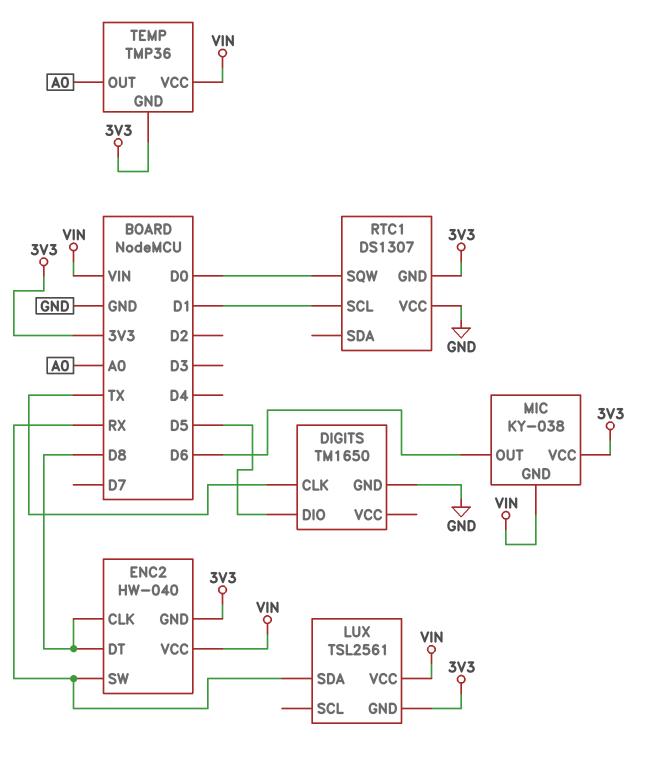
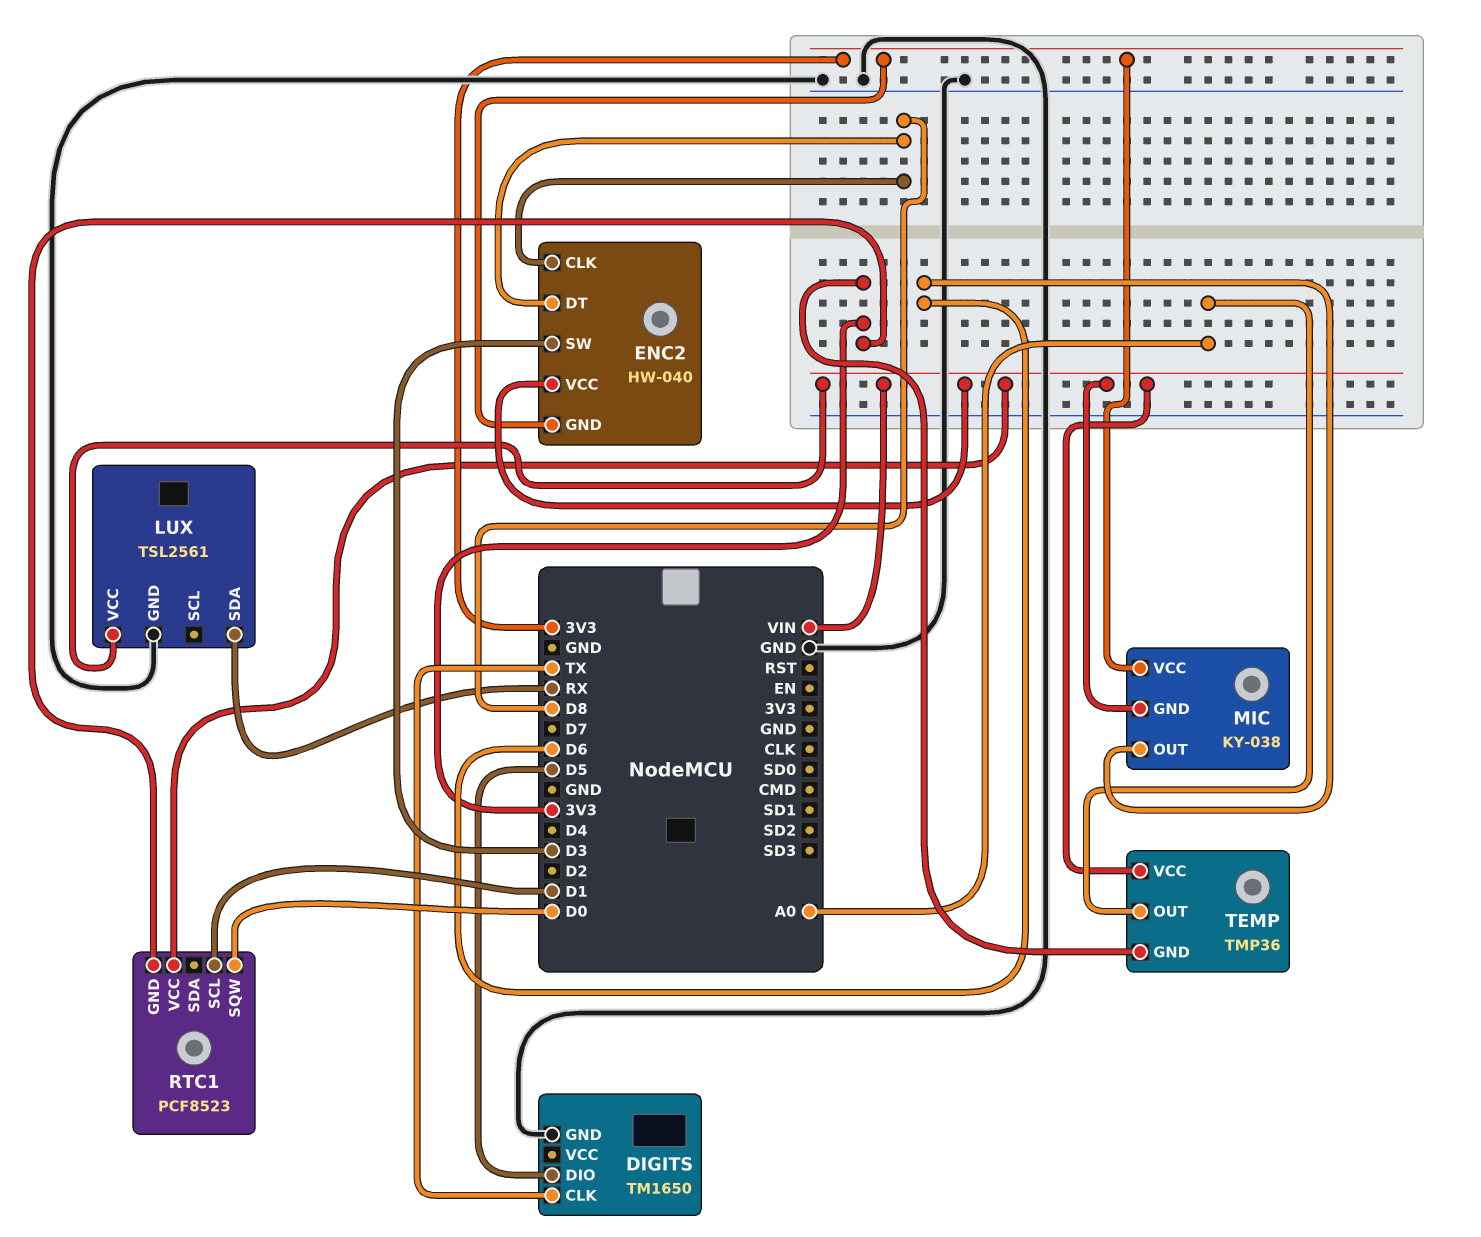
ENC2 pin SW: RX -> D3
LUX pin GND: 3V3 -> GND
RTC1: DS1307 -> PCF8523
RTC1 pin VCC: GND -> VIN

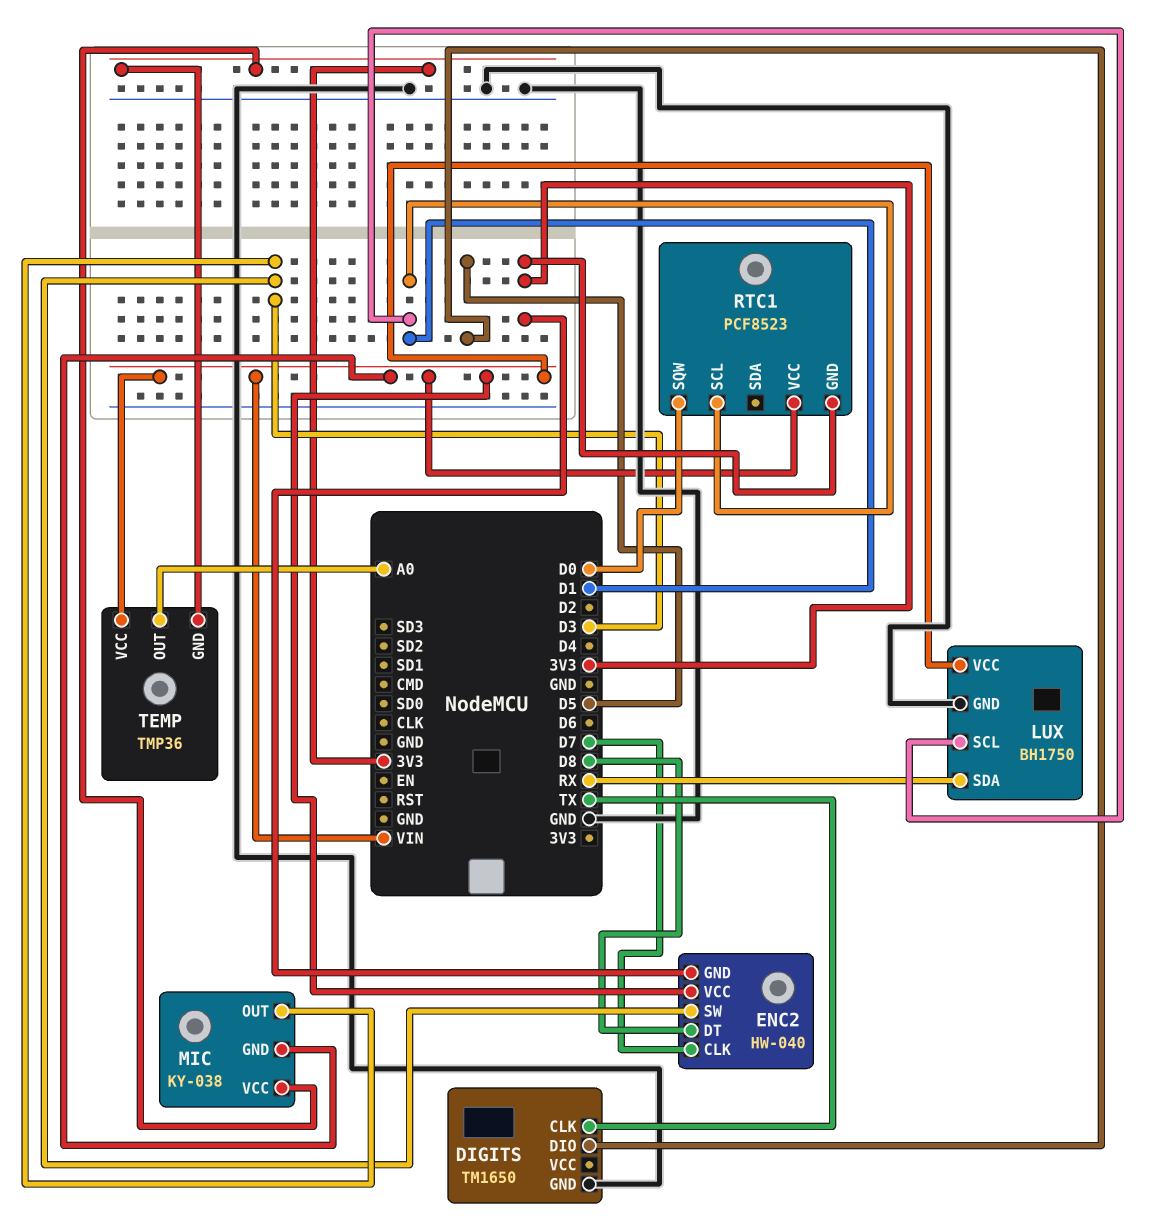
ENC2 pin CLK: D8 -> D7
LUX: TSL2561 -> BH1750
LUX pin SCL: none -> D1
MIC pin OUT: D6 -> D3

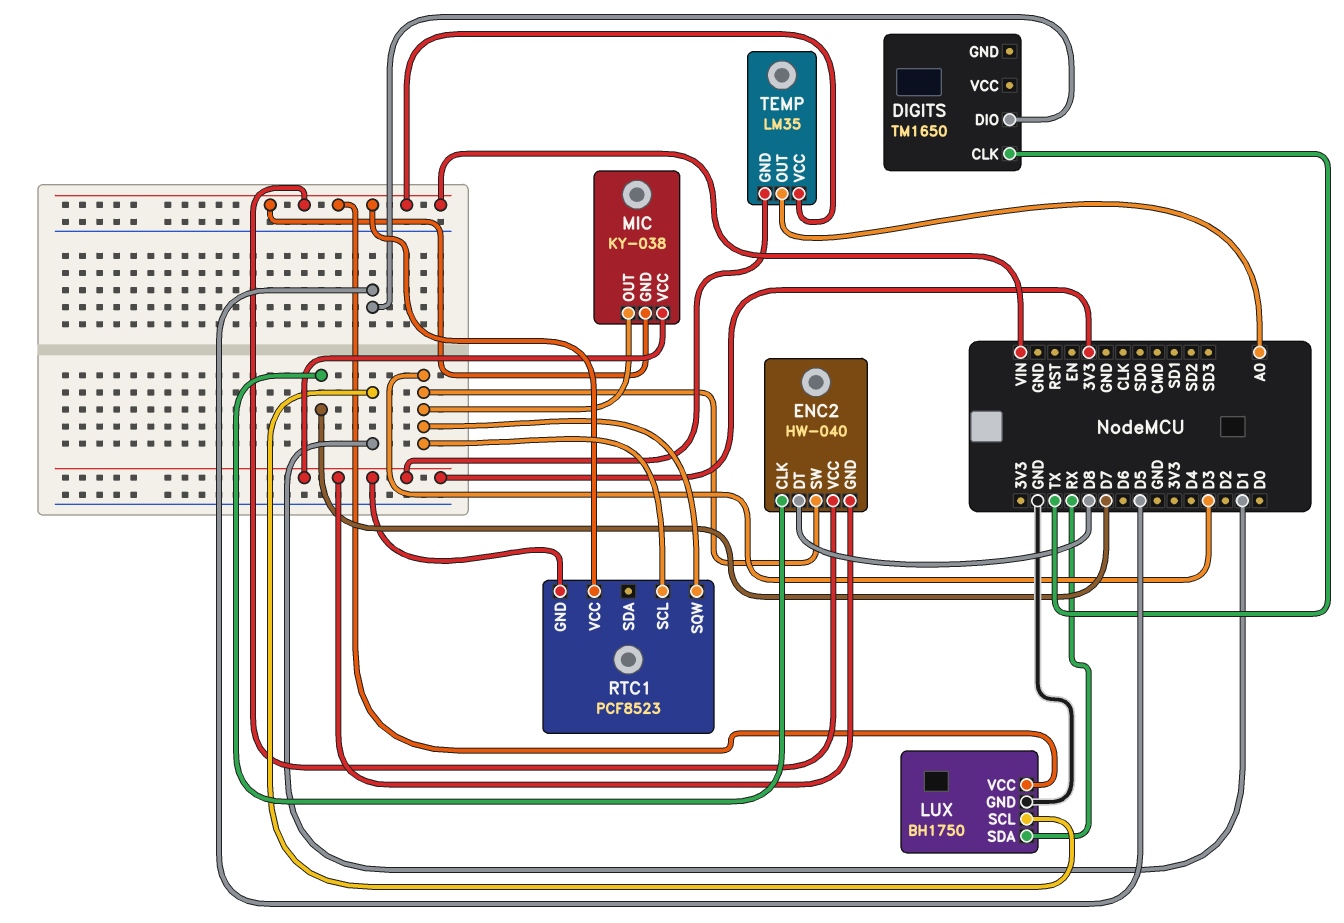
DIGITS pin GND: GND -> none
RTC1 pin SCL: D1 -> D3
RTC1 pin SQW: D0 -> D3
TEMP: TMP36 -> LM35

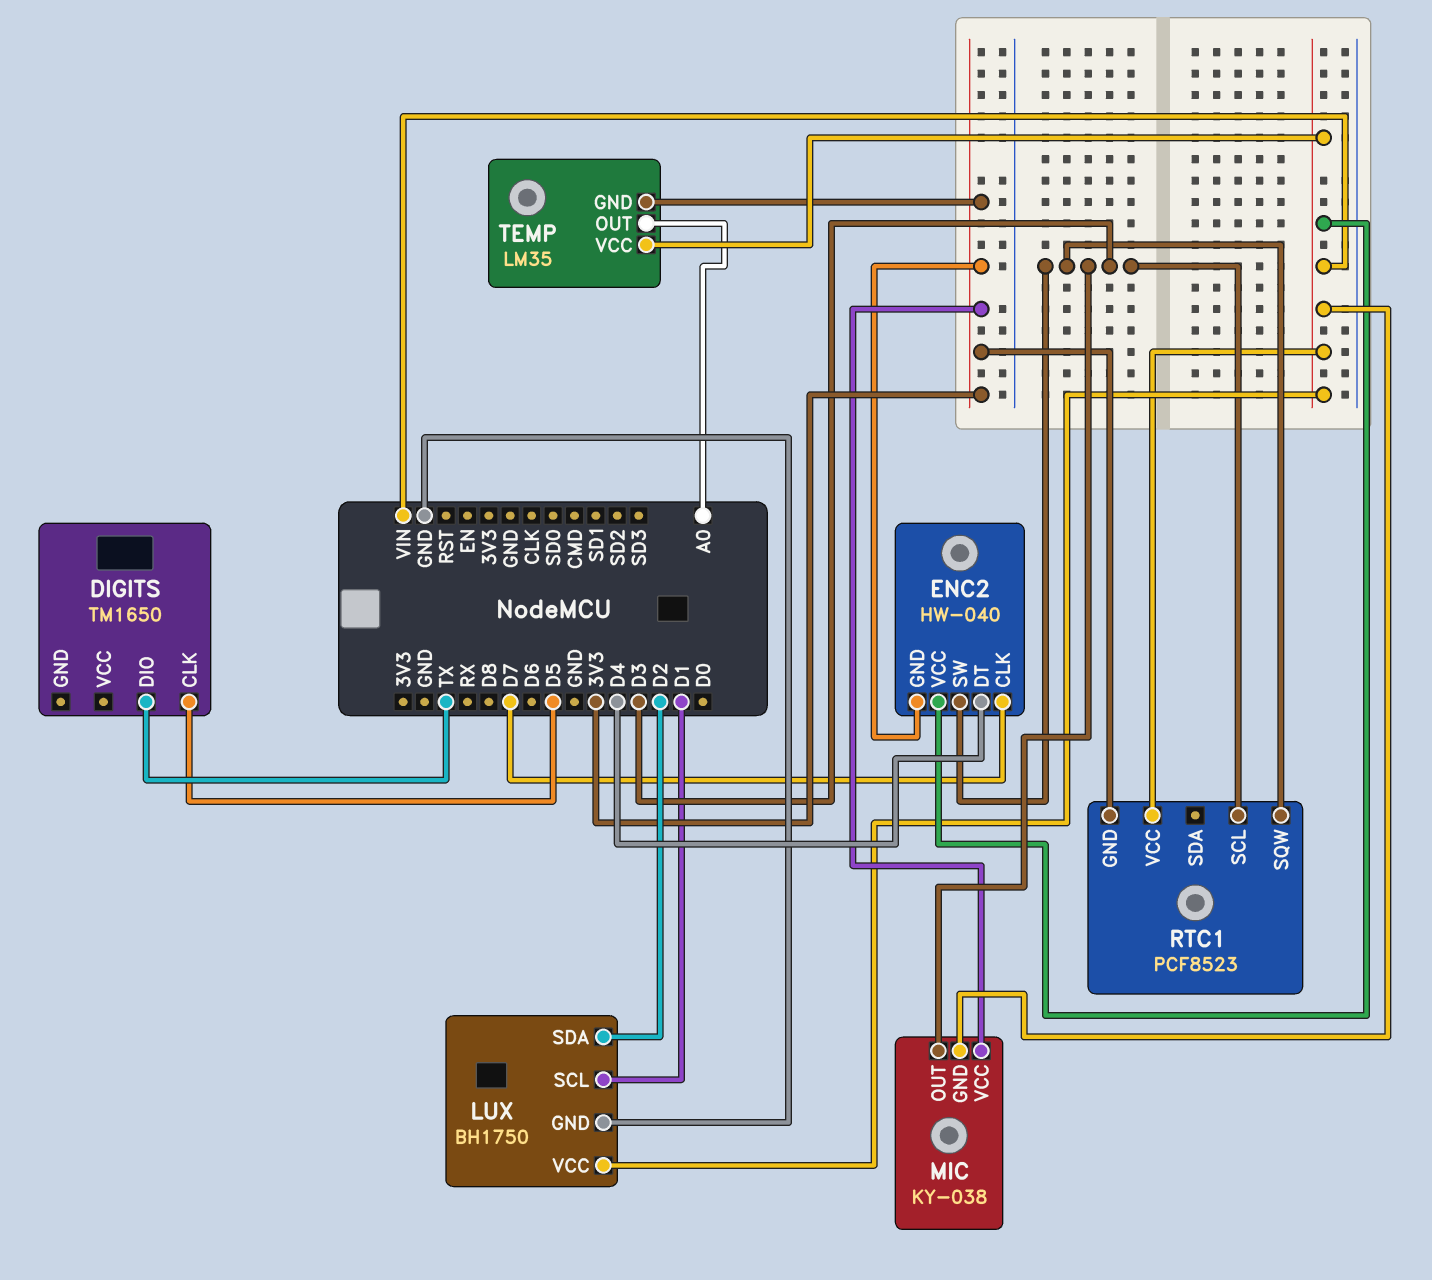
DIGITS pin CLK: TX -> D5
DIGITS pin DIO: D5 -> TX
ENC2 pin DT: D8 -> D4
LUX pin SDA: RX -> D2

